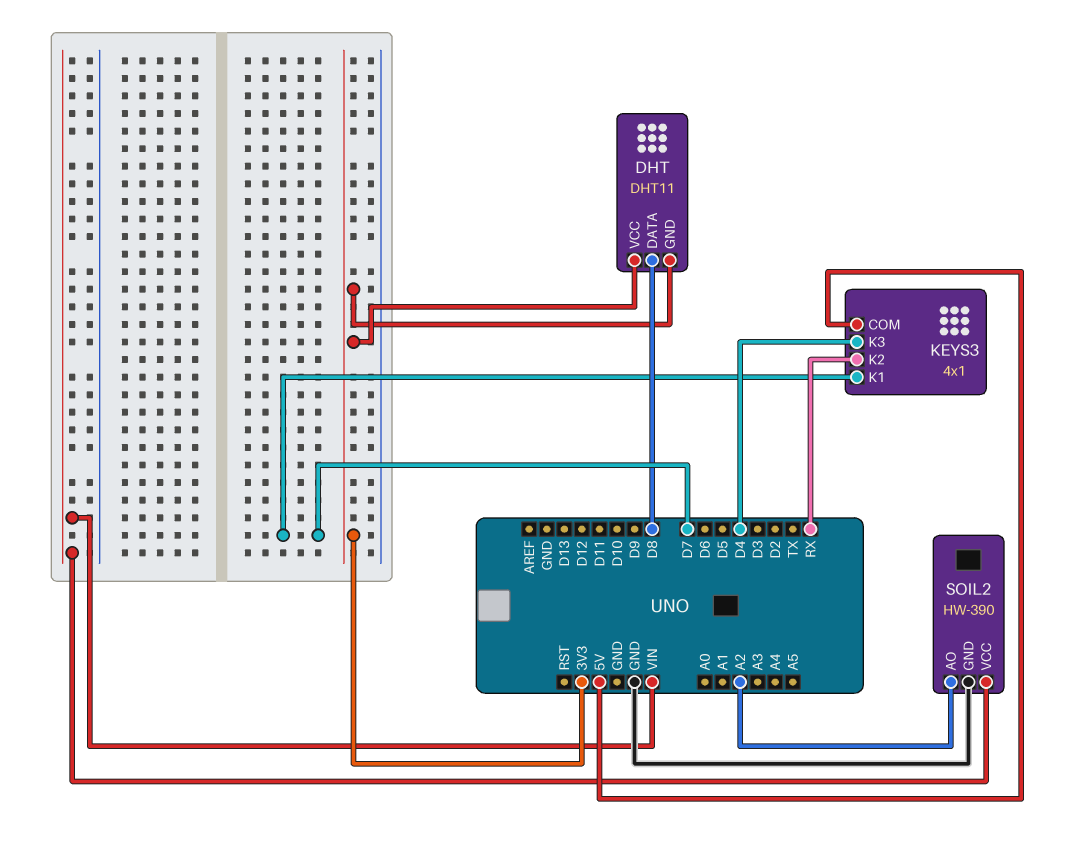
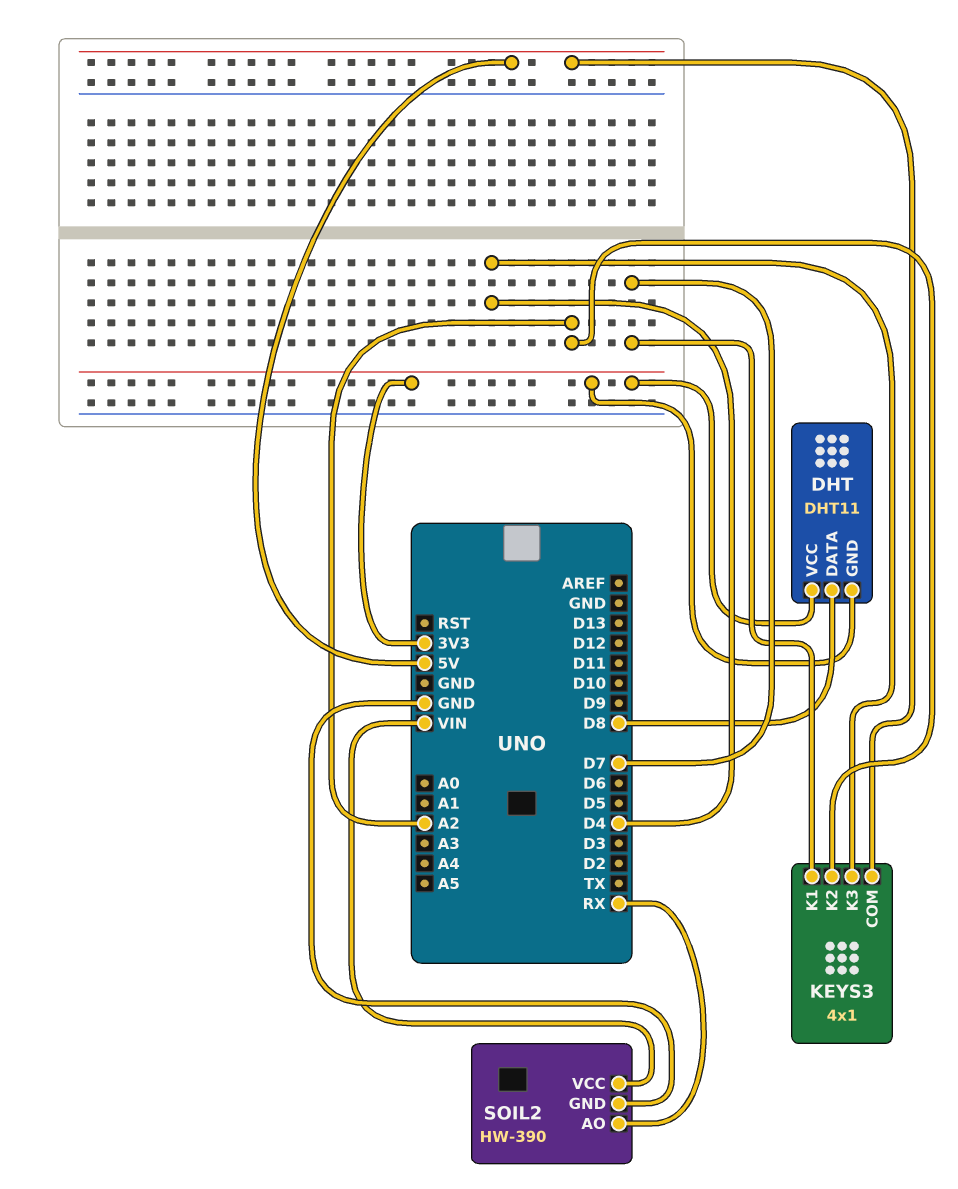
KEYS3 pin K2: RX -> A2
SOIL2 pin AO: A2 -> RX

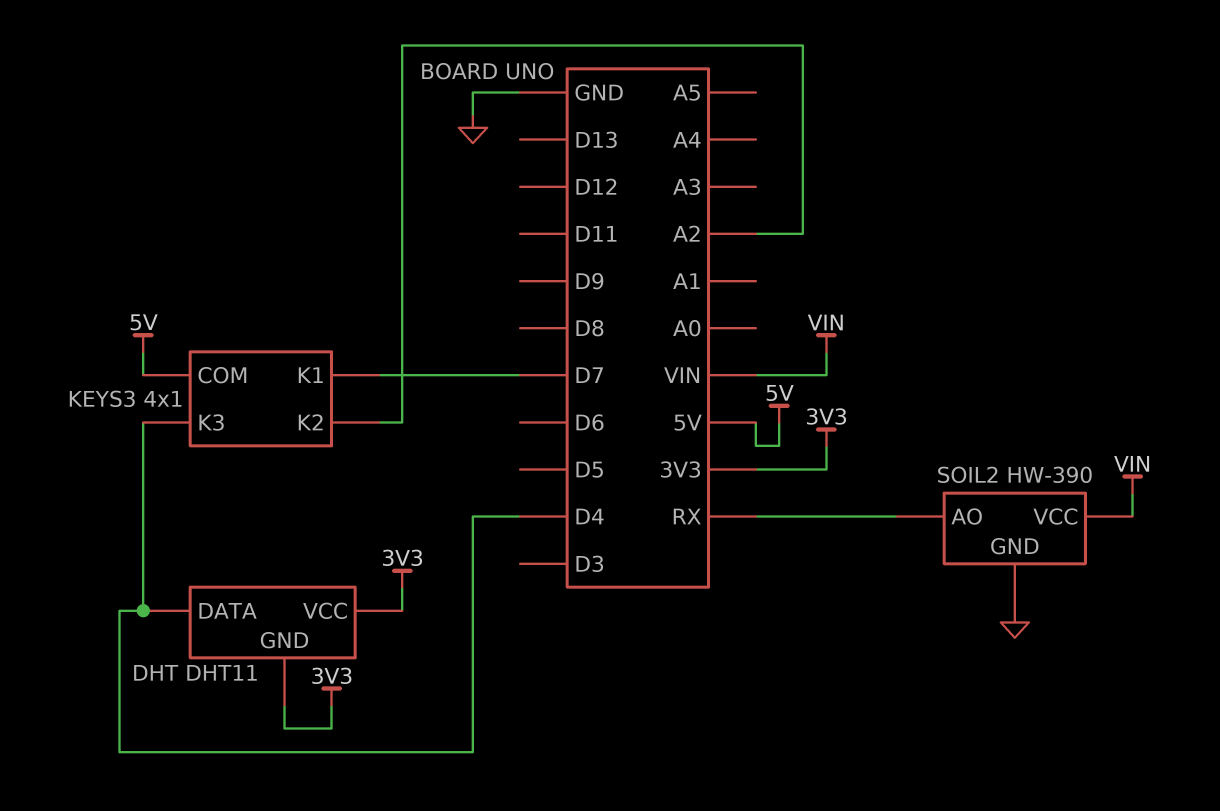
DHT pin DATA: D8 -> D4

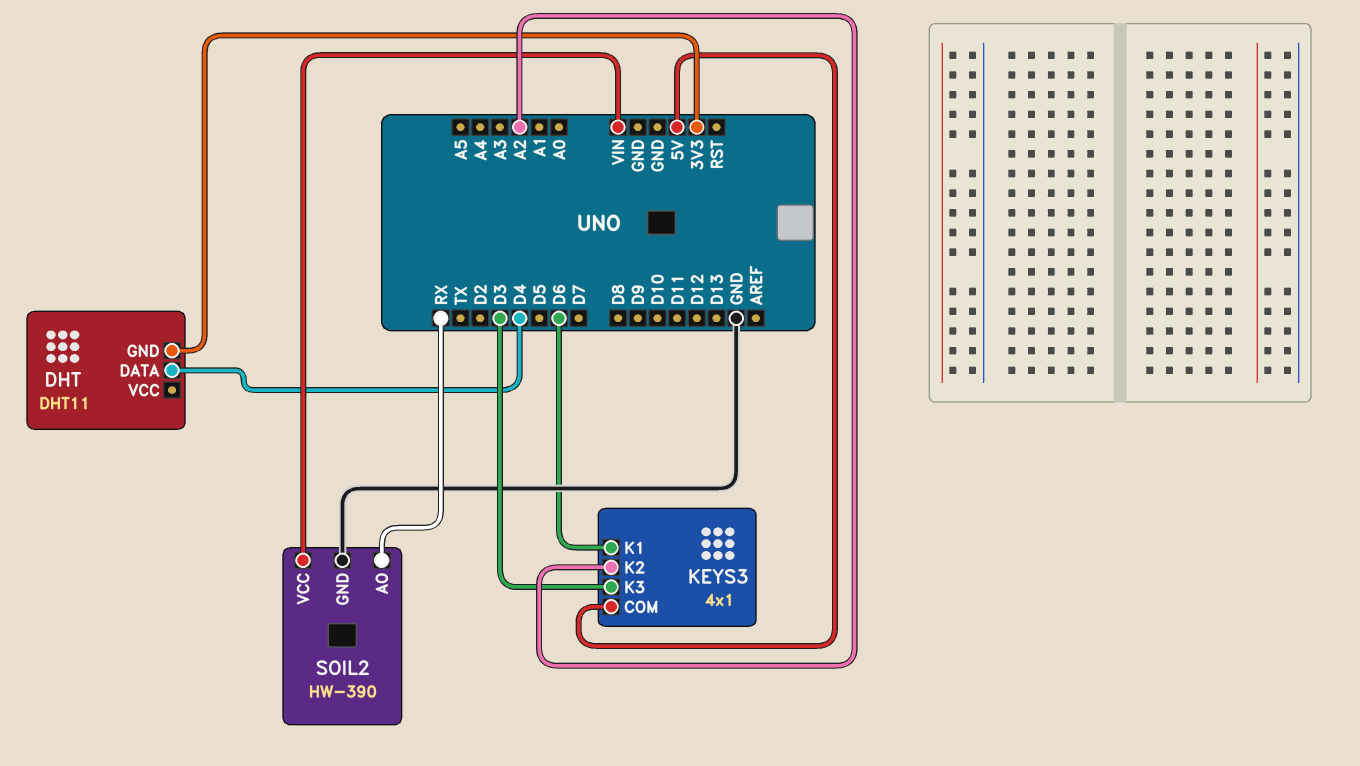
DHT pin VCC: 3V3 -> none
KEYS3 pin K1: D7 -> D6
KEYS3 pin K3: D4 -> D3

